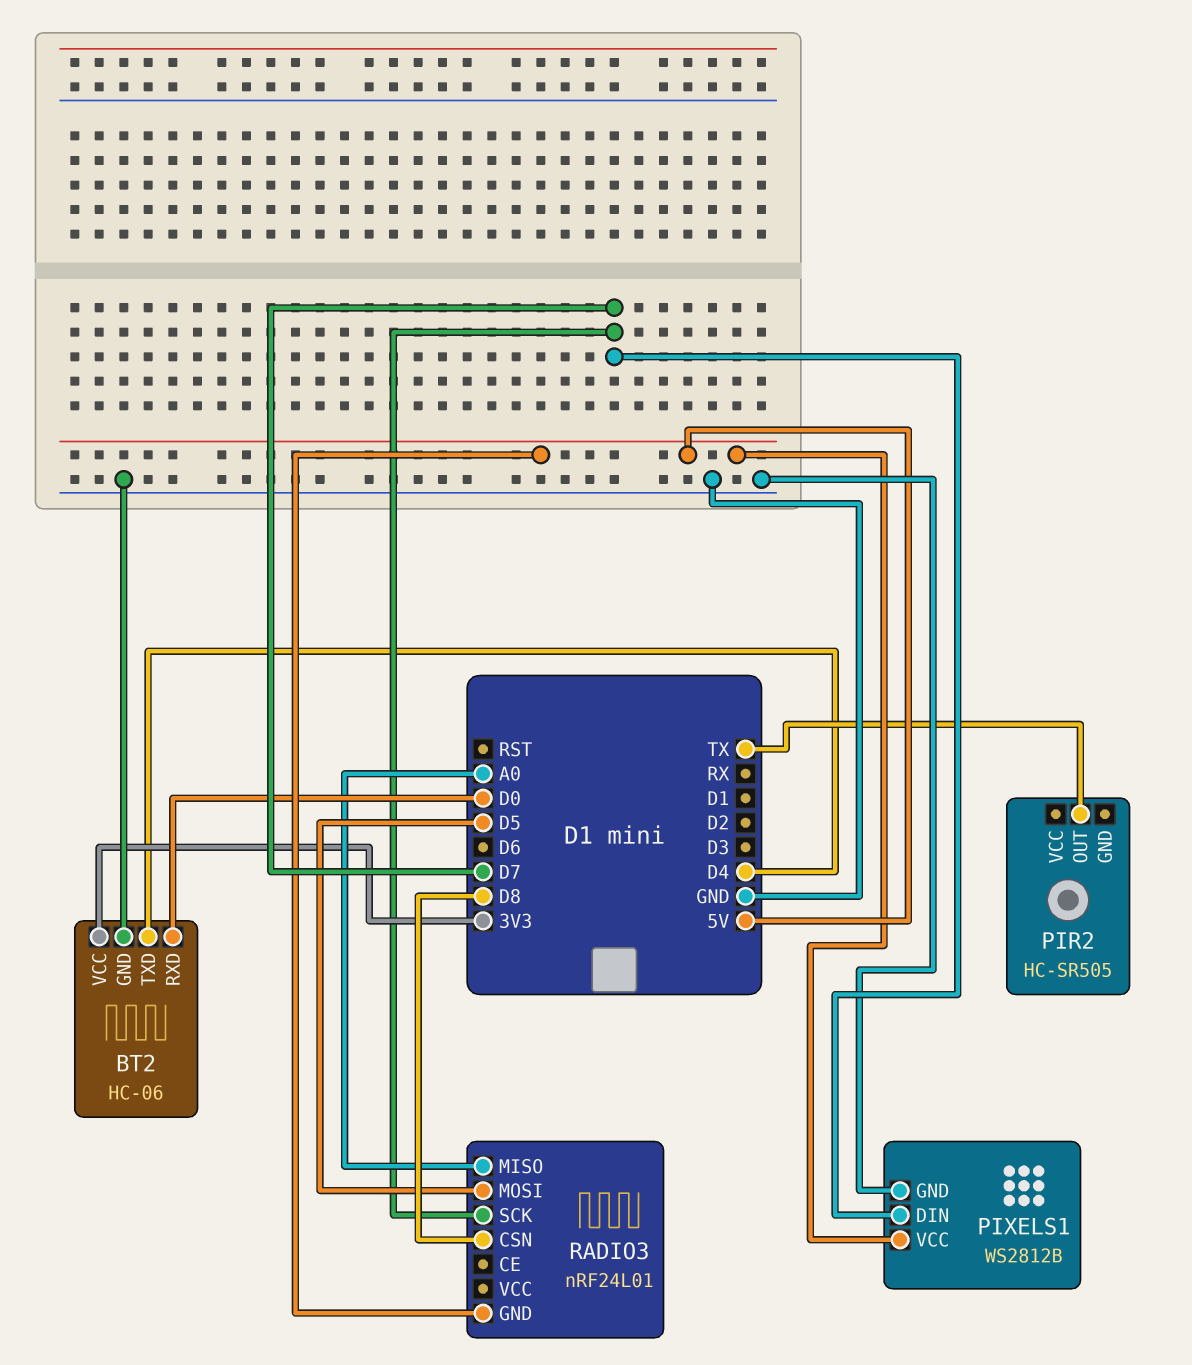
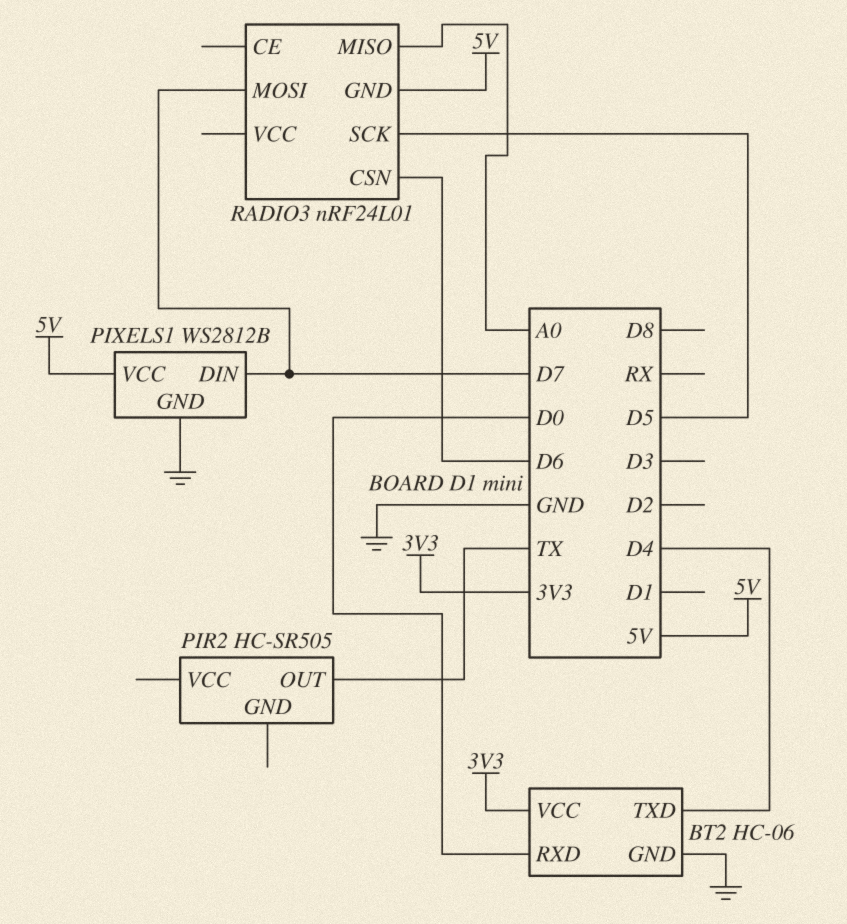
RADIO3 pin CSN: D8 -> D6
RADIO3 pin MOSI: D5 -> D7
RADIO3 pin SCK: D7 -> D5

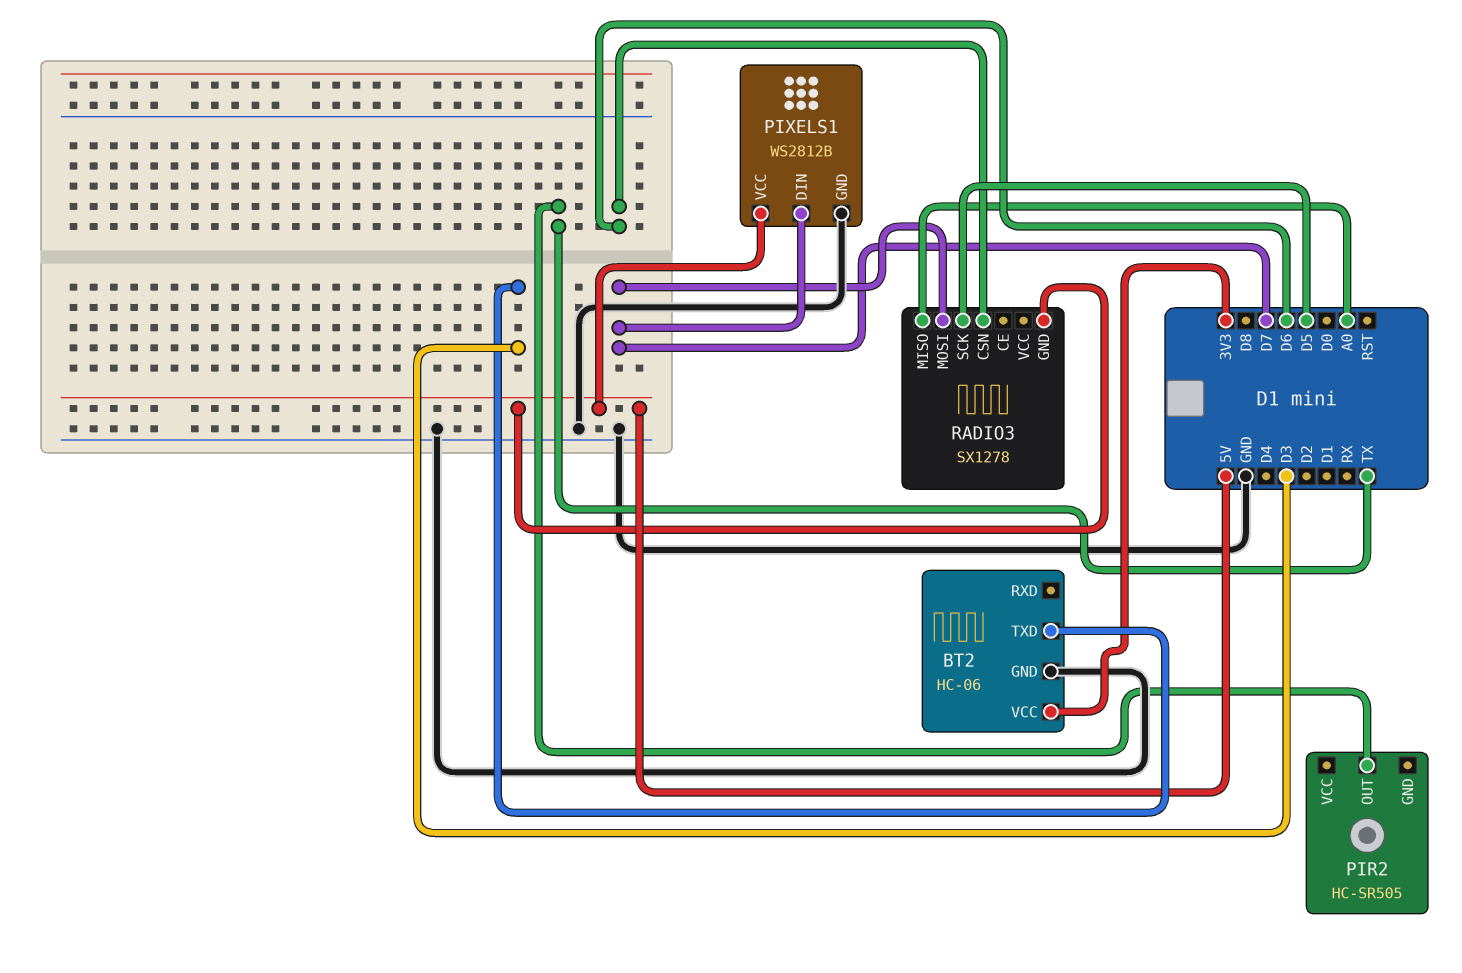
BT2 pin RXD: D0 -> none
BT2 pin TXD: D4 -> D3
RADIO3: nRF24L01 -> SX1278

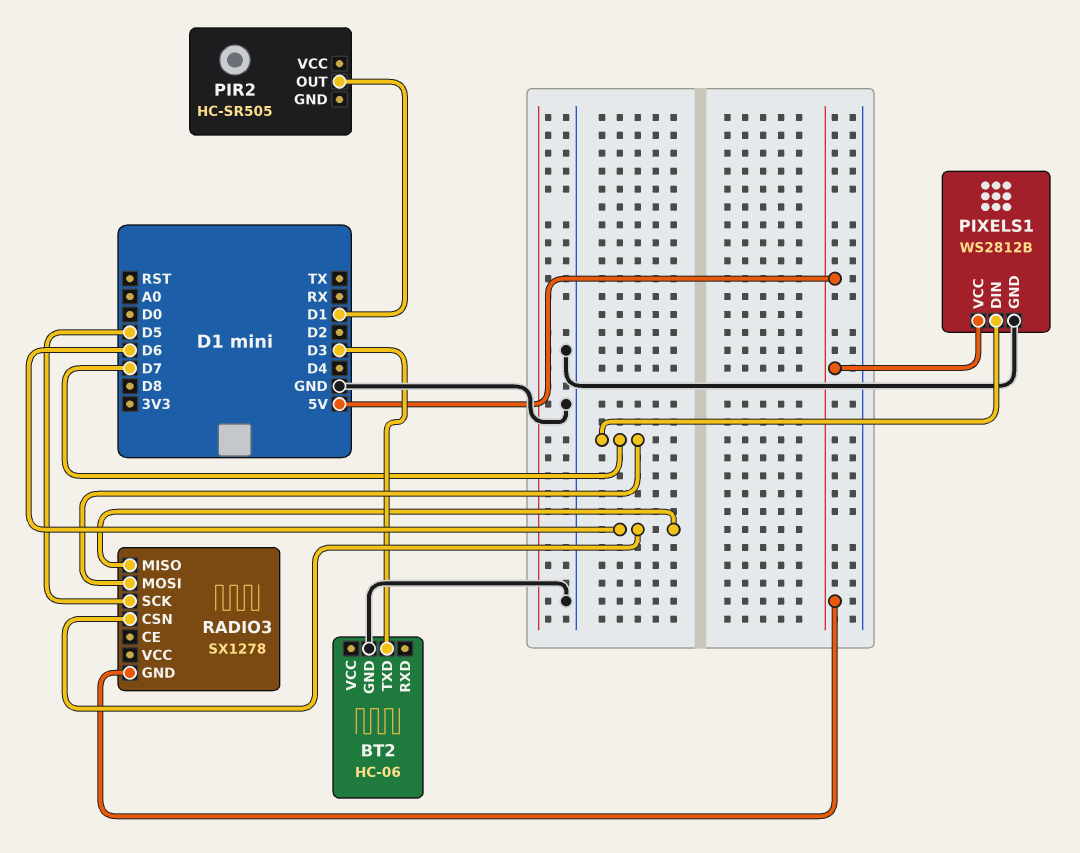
BT2 pin VCC: 3V3 -> none
PIR2 pin OUT: TX -> D1
RADIO3 pin MISO: A0 -> D6

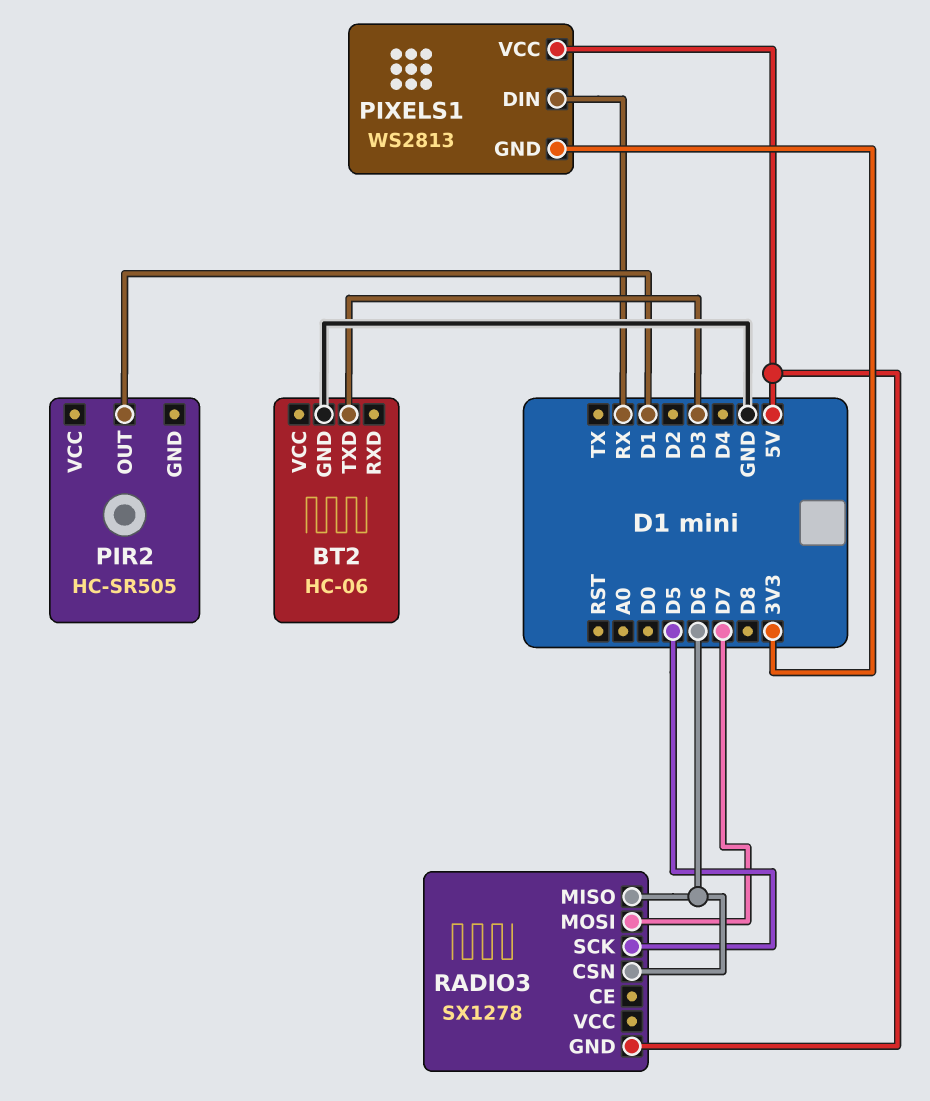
PIXELS1: WS2812B -> WS2813
PIXELS1 pin DIN: D7 -> RX
PIXELS1 pin GND: GND -> 3V3

